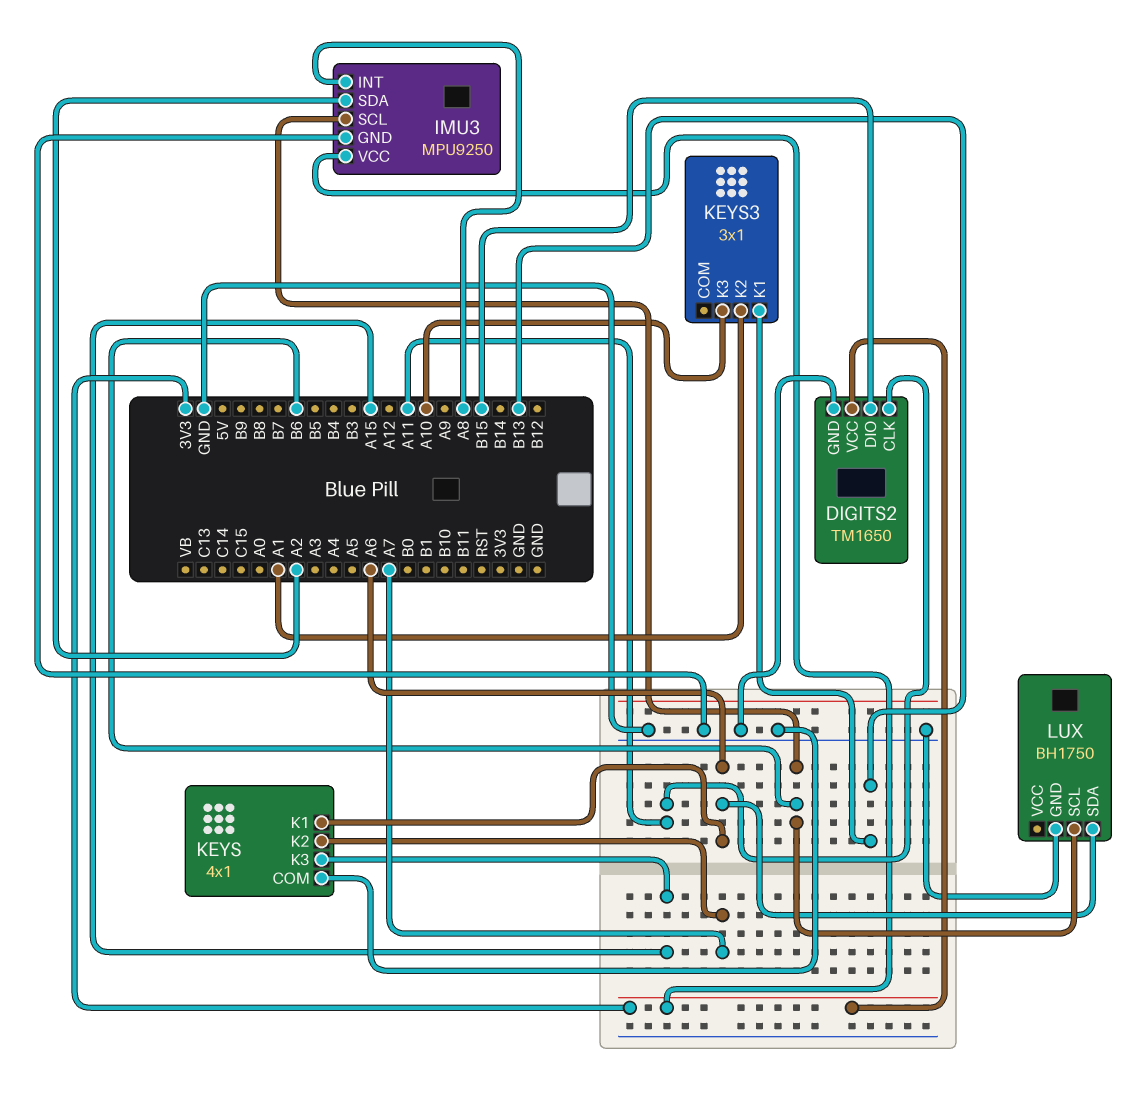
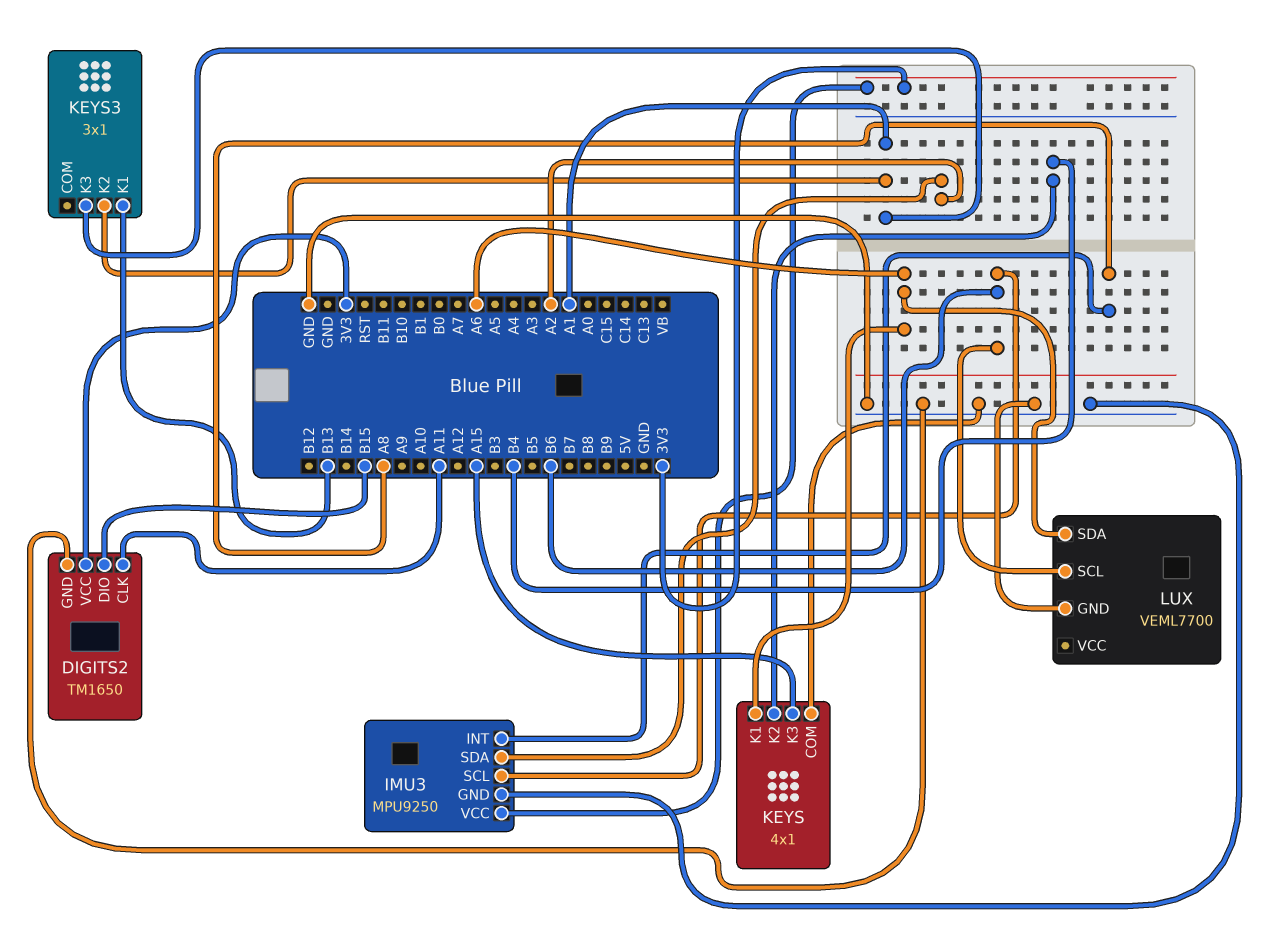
KEYS pin K2: A7 -> B4
KEYS3 pin K3: A10 -> A1
LUX: BH1750 -> VEML7700

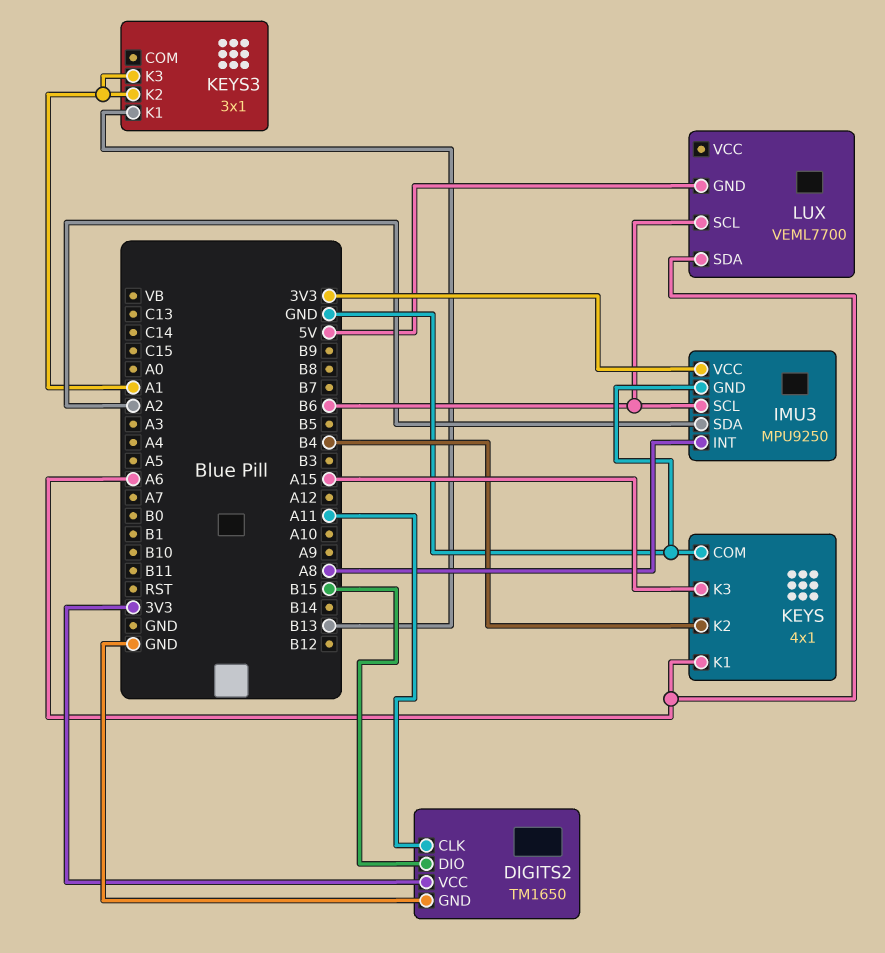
LUX pin GND: GND -> 5V

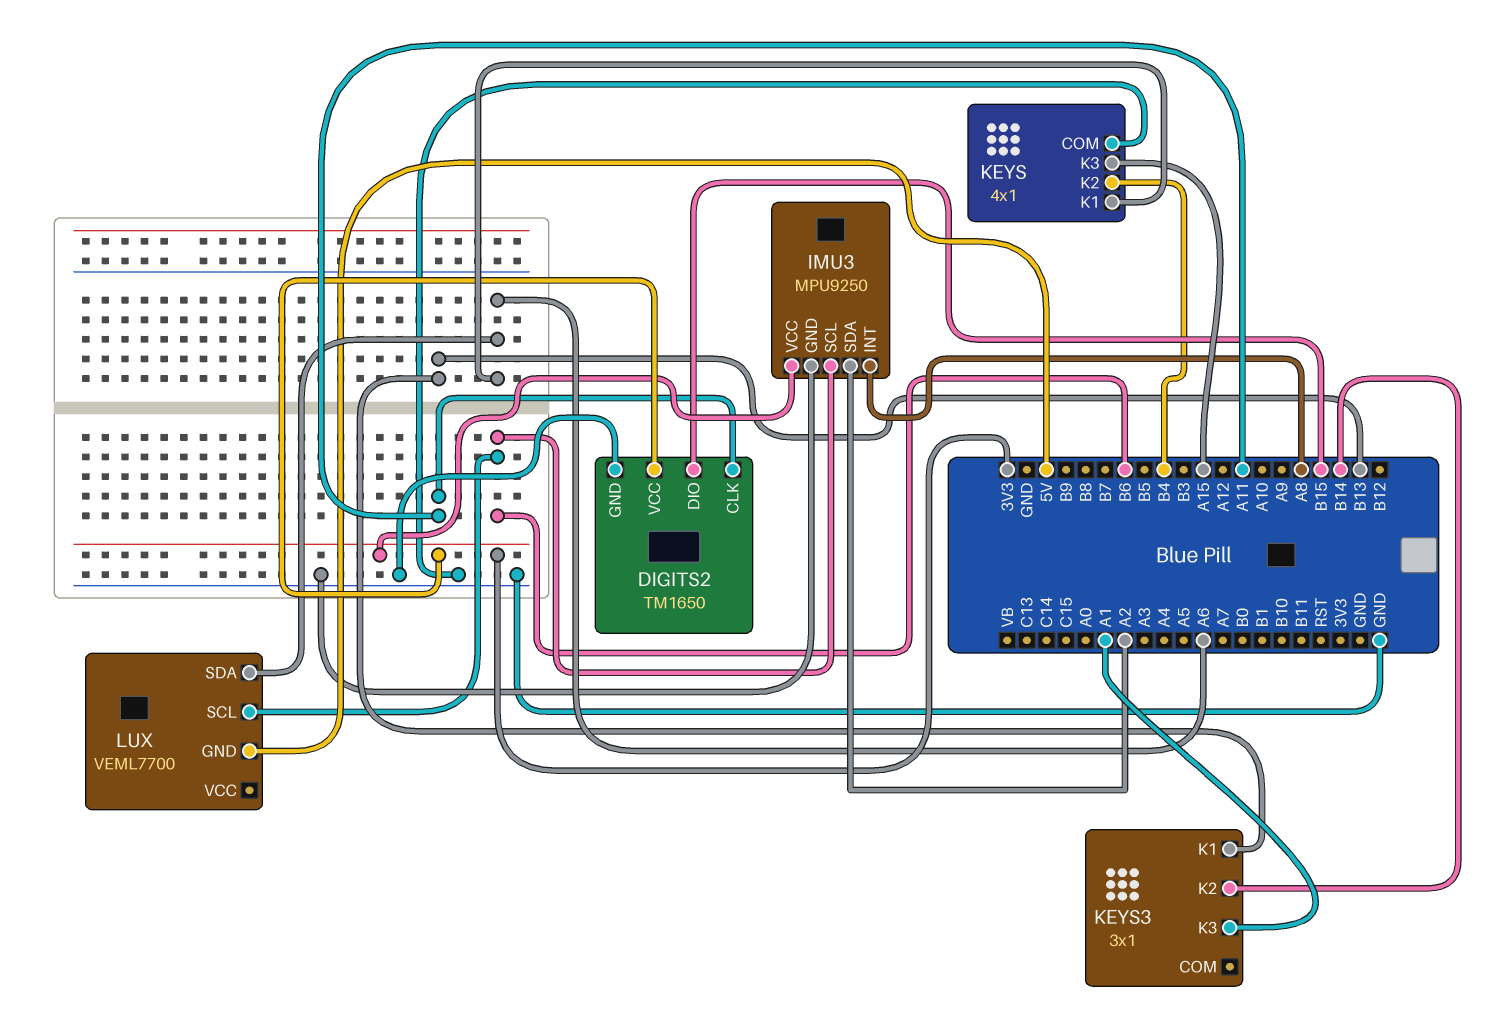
KEYS3 pin K2: A1 -> B14

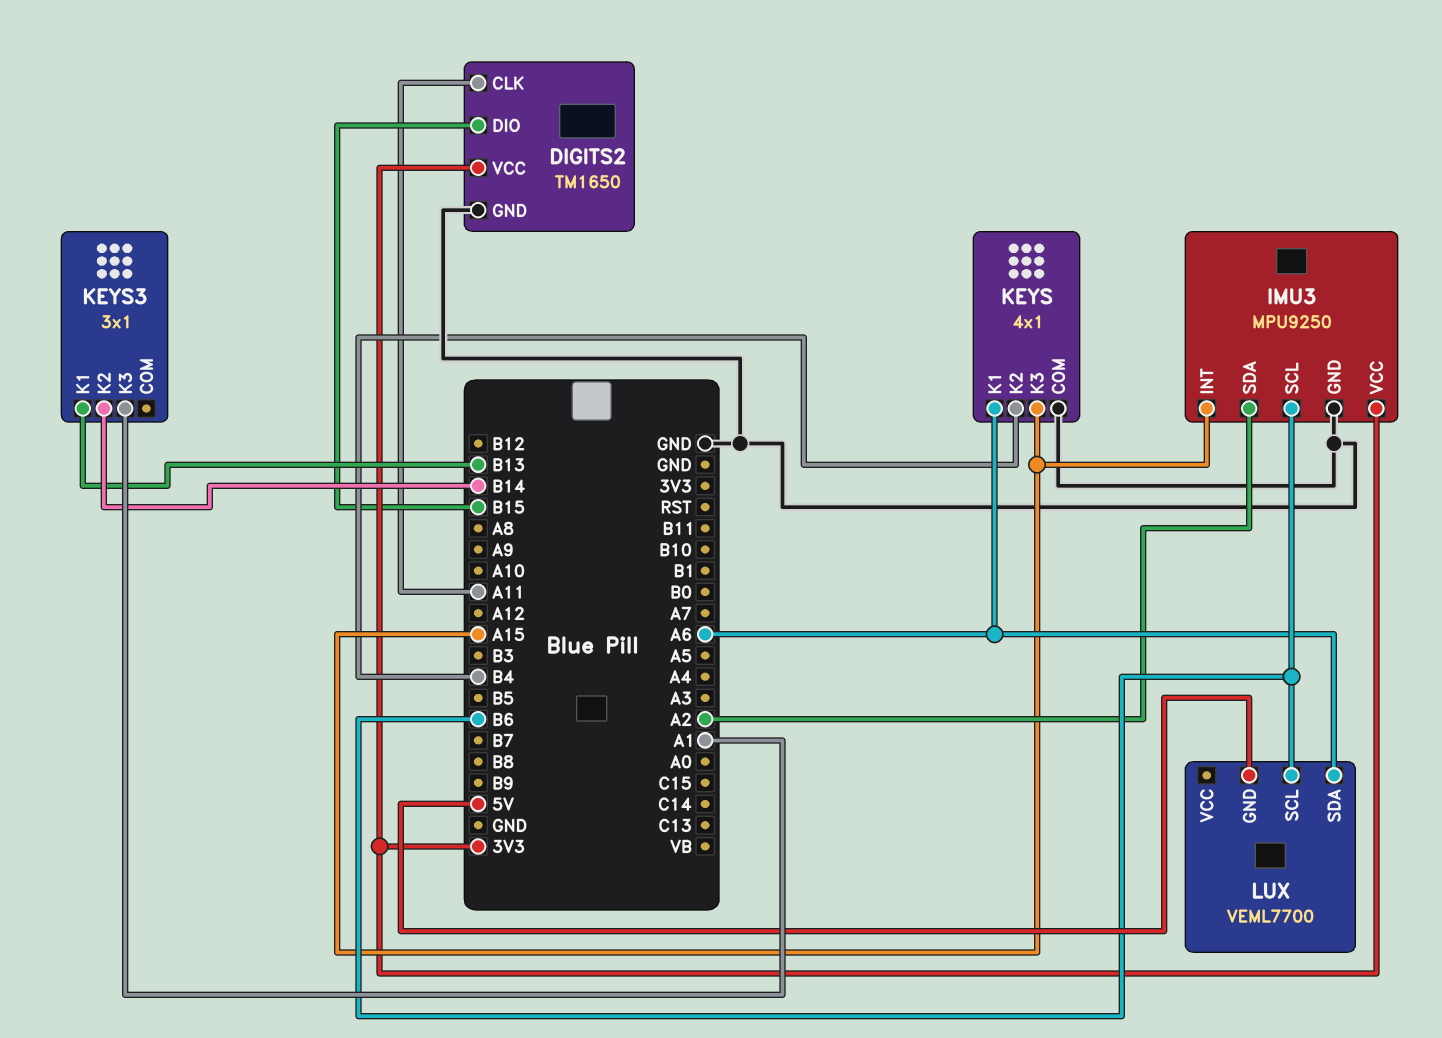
IMU3 pin INT: A8 -> A15

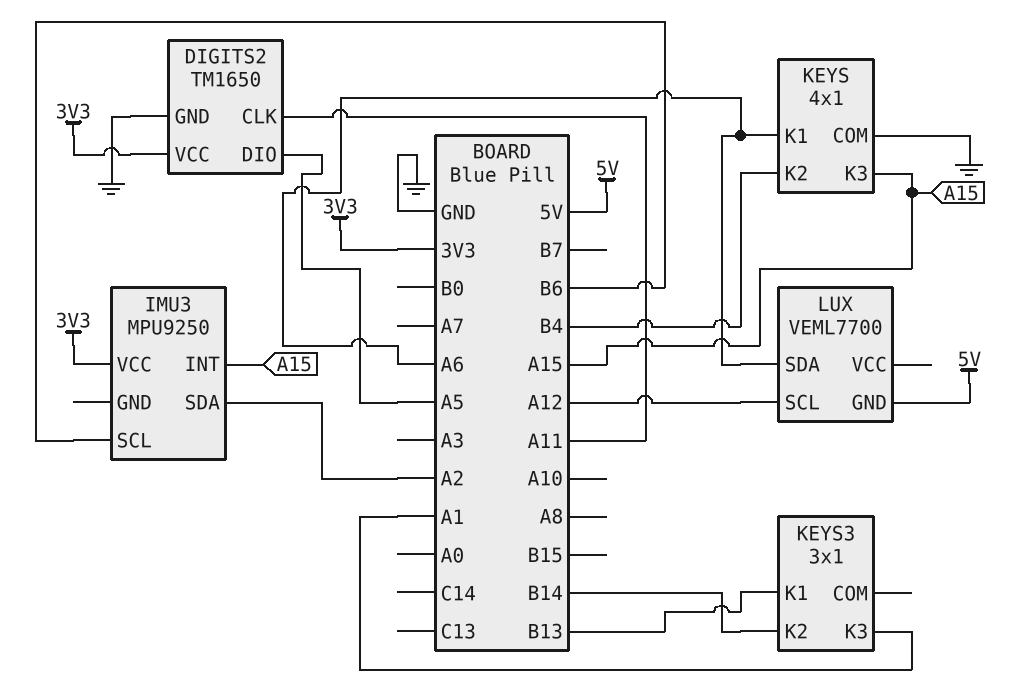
DIGITS2 pin DIO: B15 -> A5
IMU3 pin GND: GND -> none
LUX pin SCL: B6 -> A12

